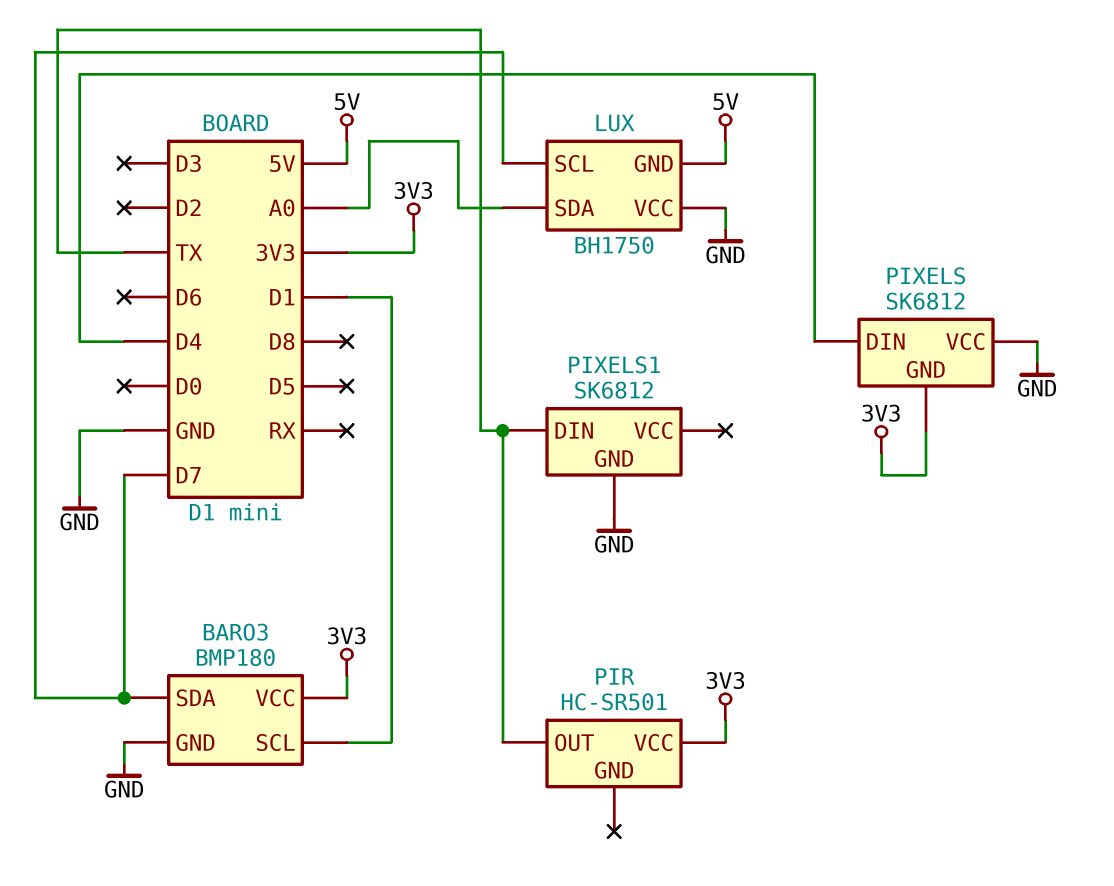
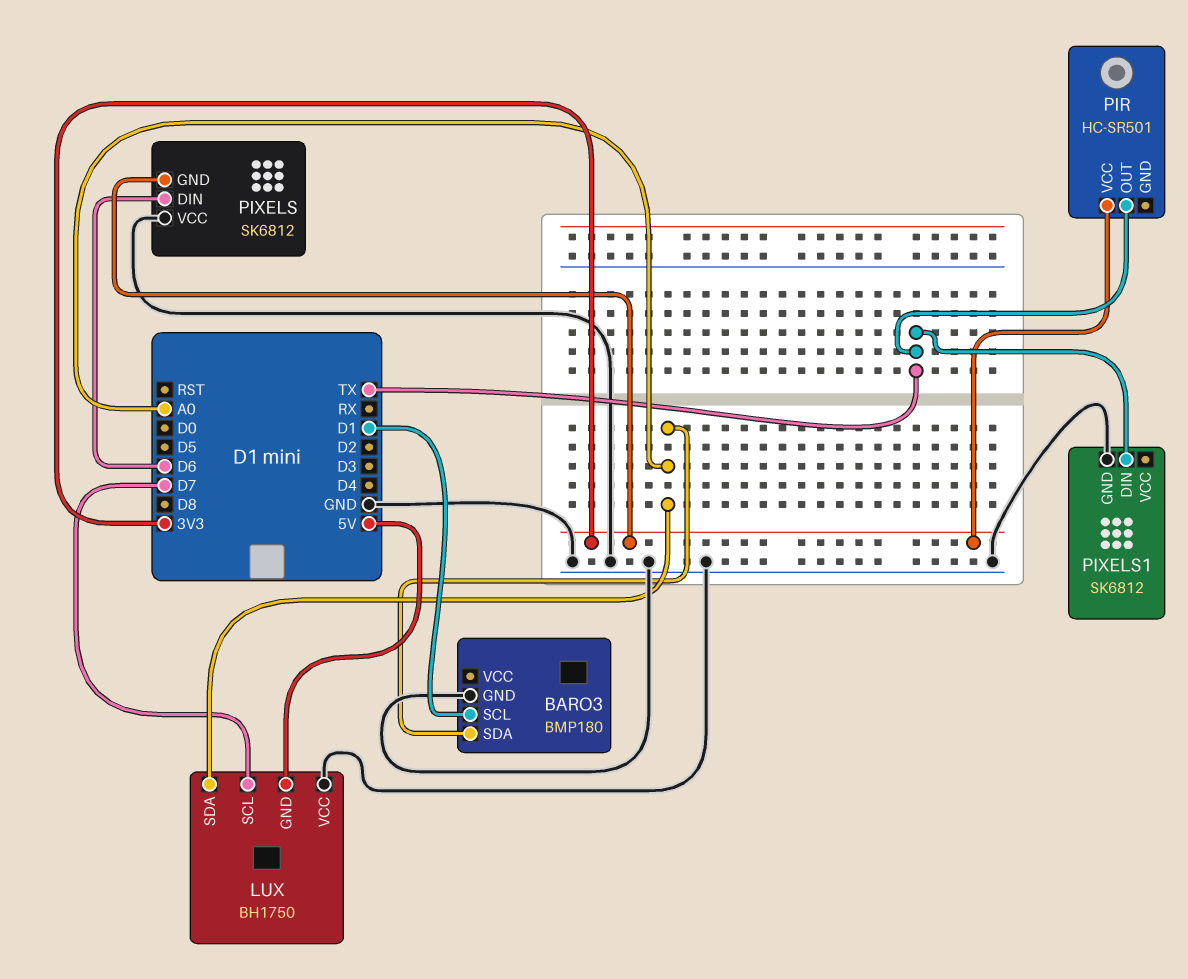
BARO3 pin SDA: D7 -> A0
BARO3 pin VCC: 3V3 -> none
PIXELS pin DIN: D4 -> D6

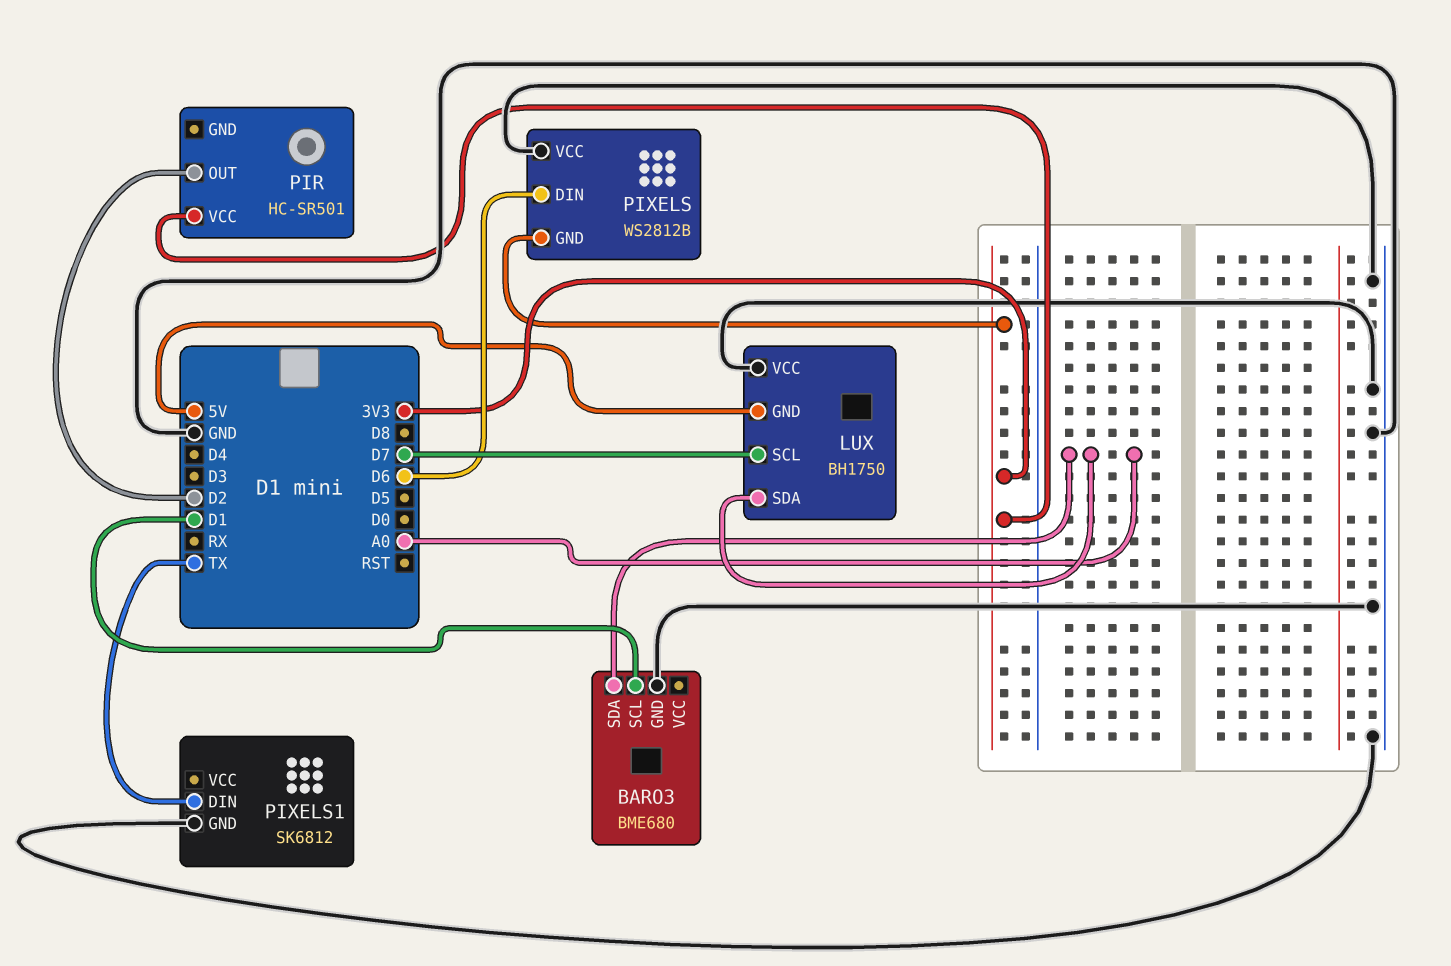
BARO3: BMP180 -> BME680
PIR pin OUT: TX -> D2
PIXELS: SK6812 -> WS2812B

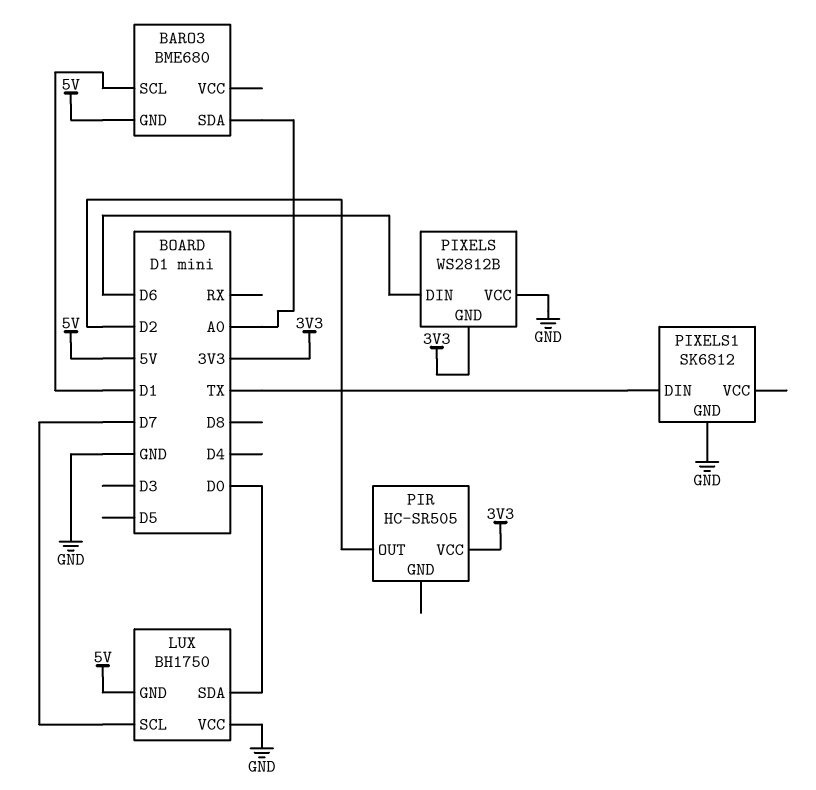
BARO3 pin GND: GND -> 5V
LUX pin SDA: A0 -> D0
PIR: HC-SR501 -> HC-SR505

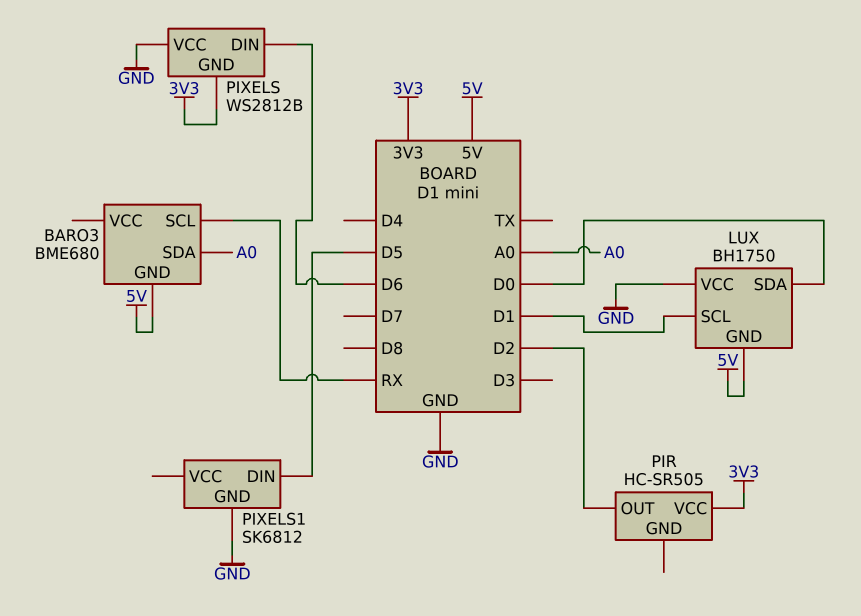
BARO3 pin SCL: D1 -> RX
LUX pin SCL: D7 -> D1
PIXELS1 pin DIN: TX -> D5

